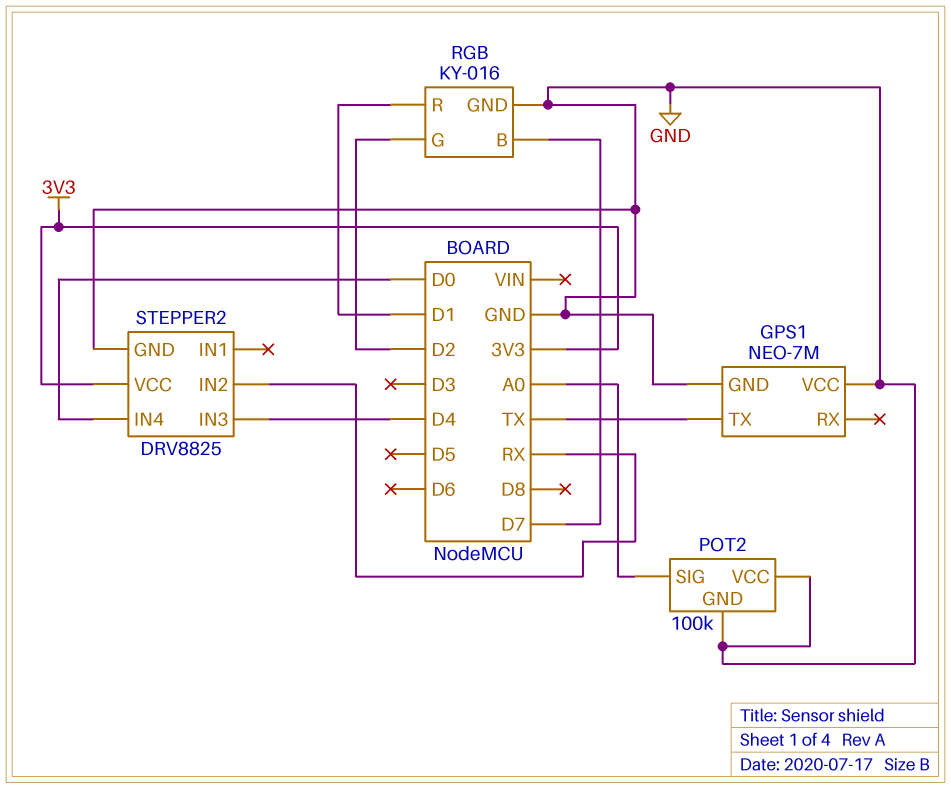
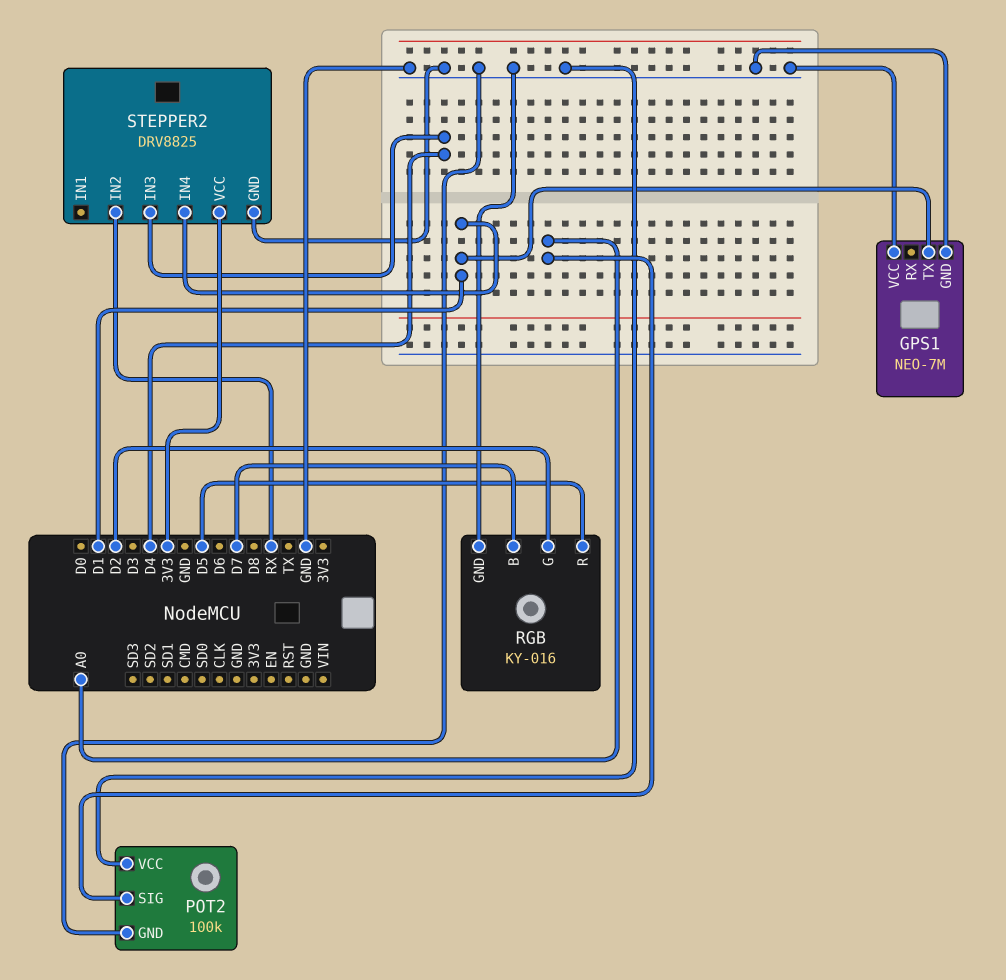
GPS1 pin TX: TX -> D1
RGB pin R: D1 -> D5
STEPPER2 pin IN4: D0 -> D1

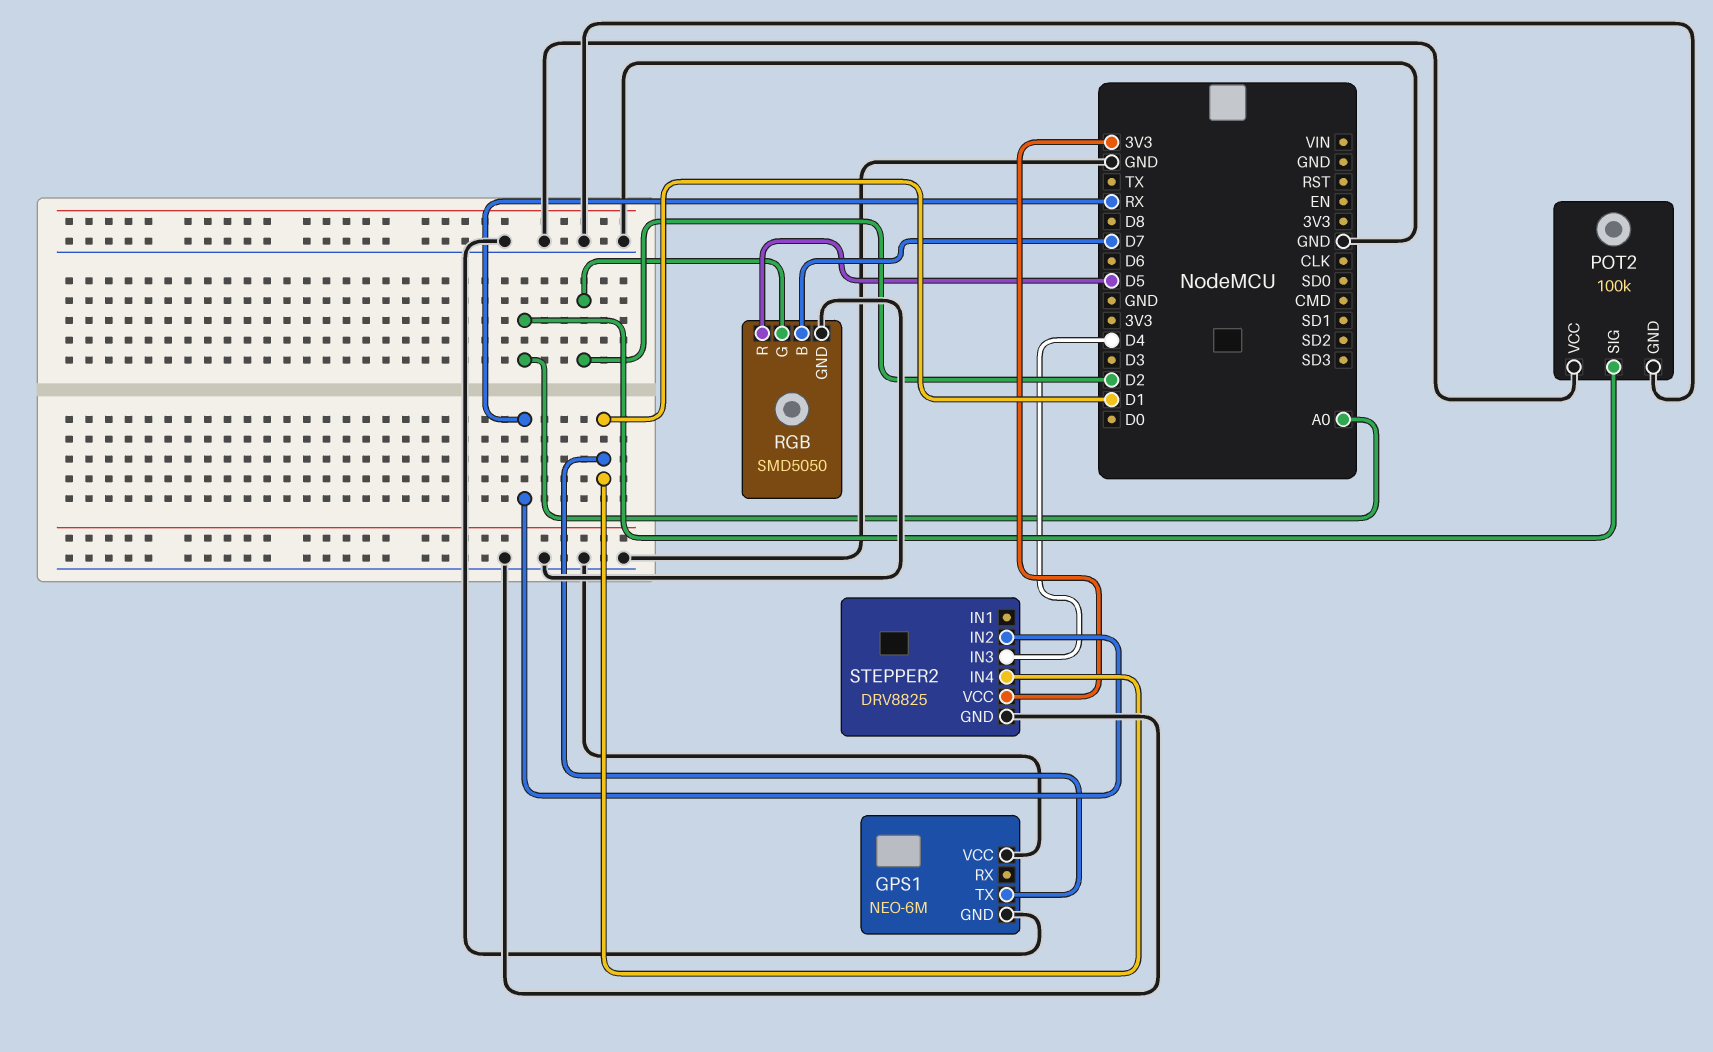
GPS1: NEO-7M -> NEO-6M
RGB: KY-016 -> SMD5050

